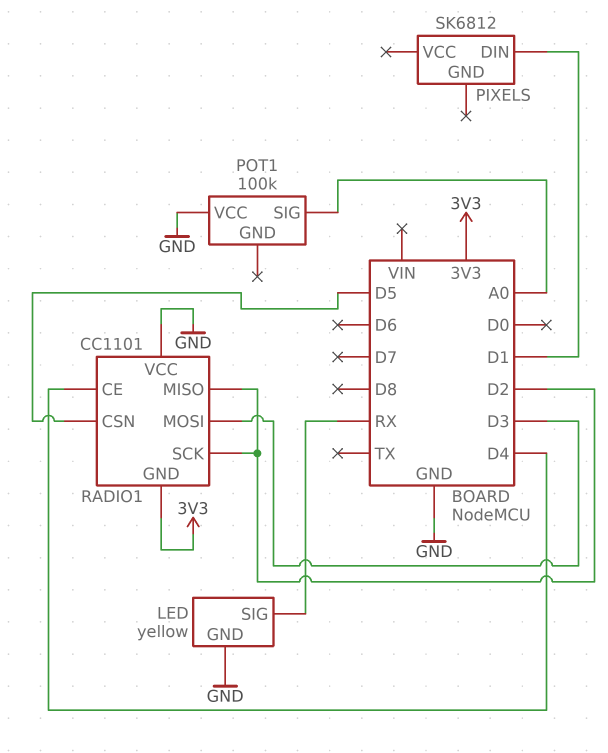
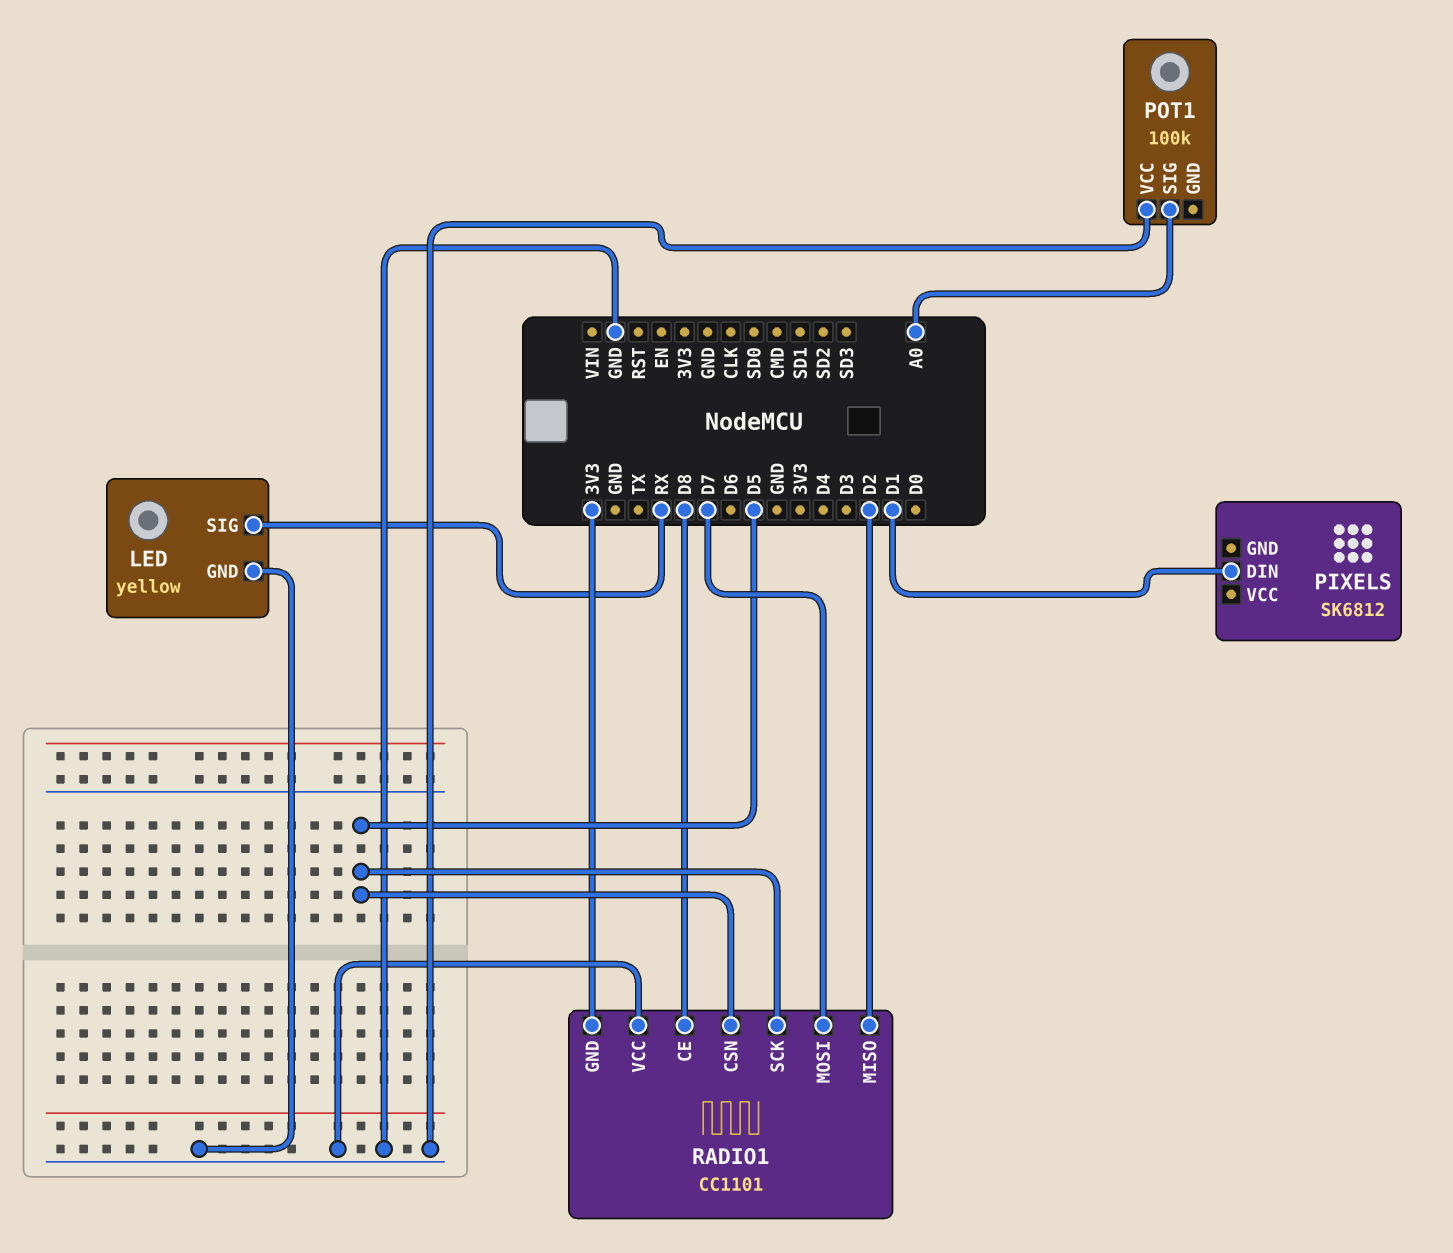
RADIO1 pin CE: D4 -> D8
RADIO1 pin MOSI: D3 -> D7
RADIO1 pin SCK: D2 -> D5

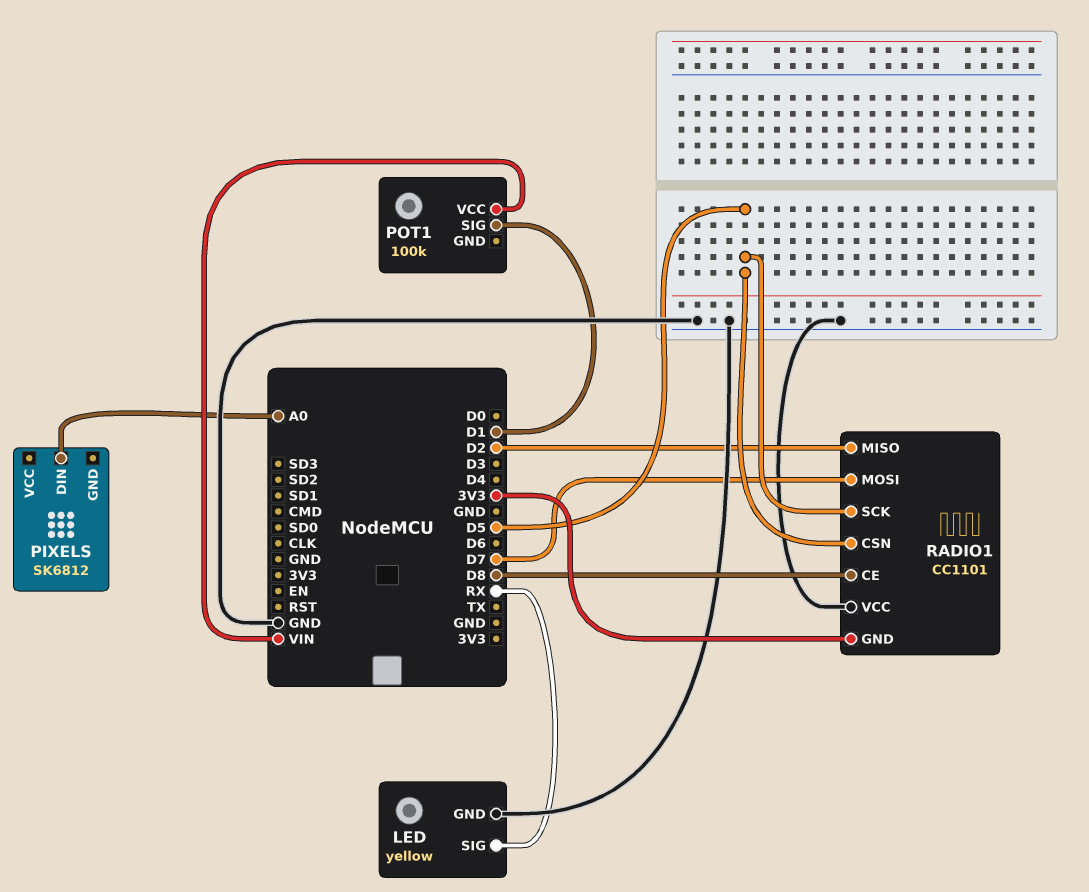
PIXELS pin DIN: D1 -> A0
POT1 pin SIG: A0 -> D1
POT1 pin VCC: GND -> VIN

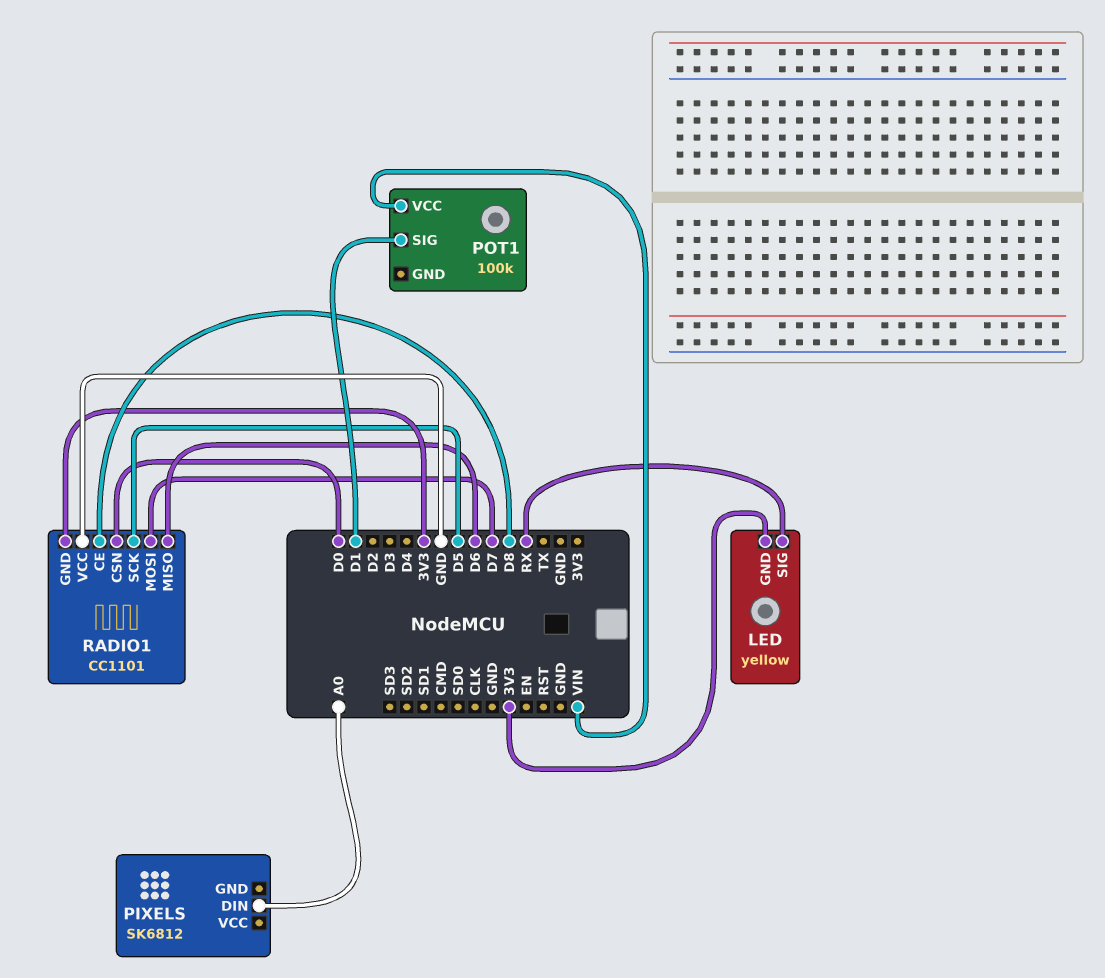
LED pin GND: GND -> 3V3
RADIO1 pin CSN: D5 -> D0
RADIO1 pin MISO: D2 -> D6

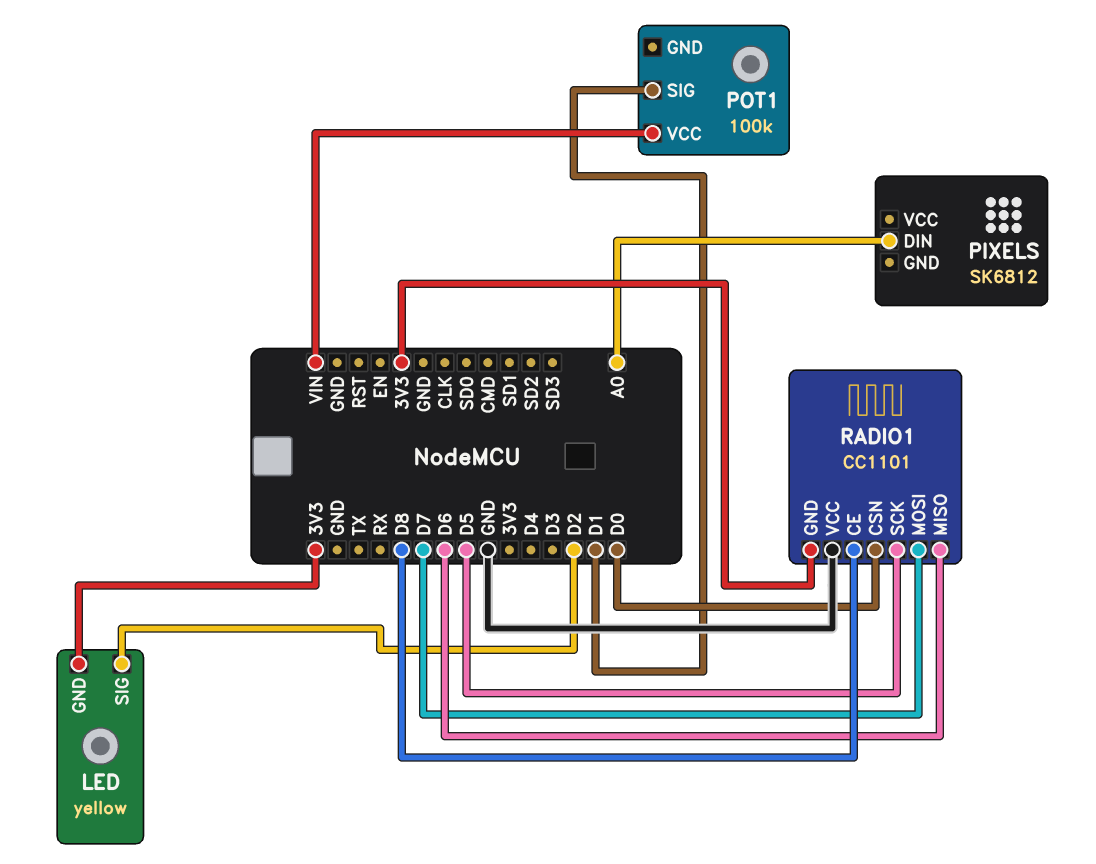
LED pin SIG: RX -> D2

